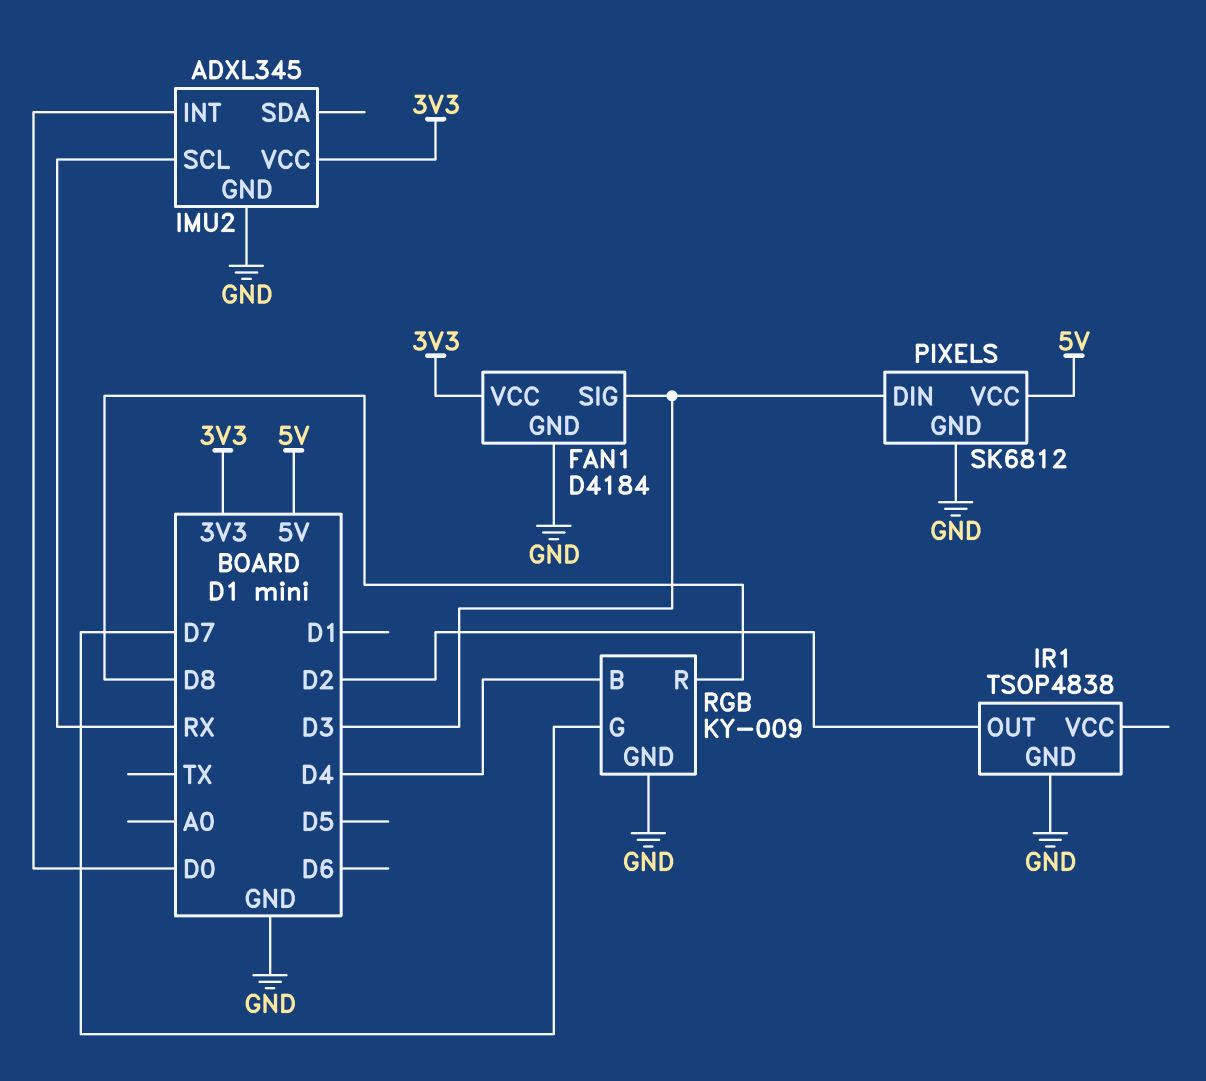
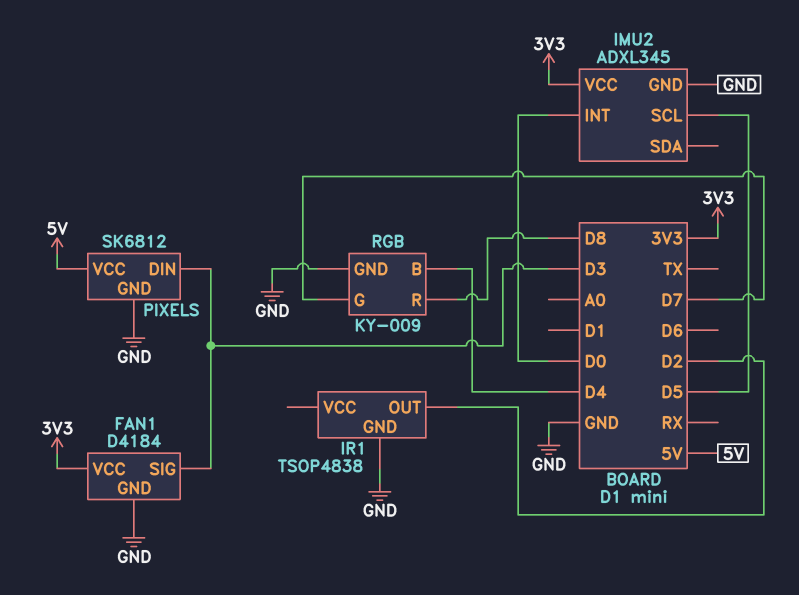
IMU2 pin SCL: RX -> D5

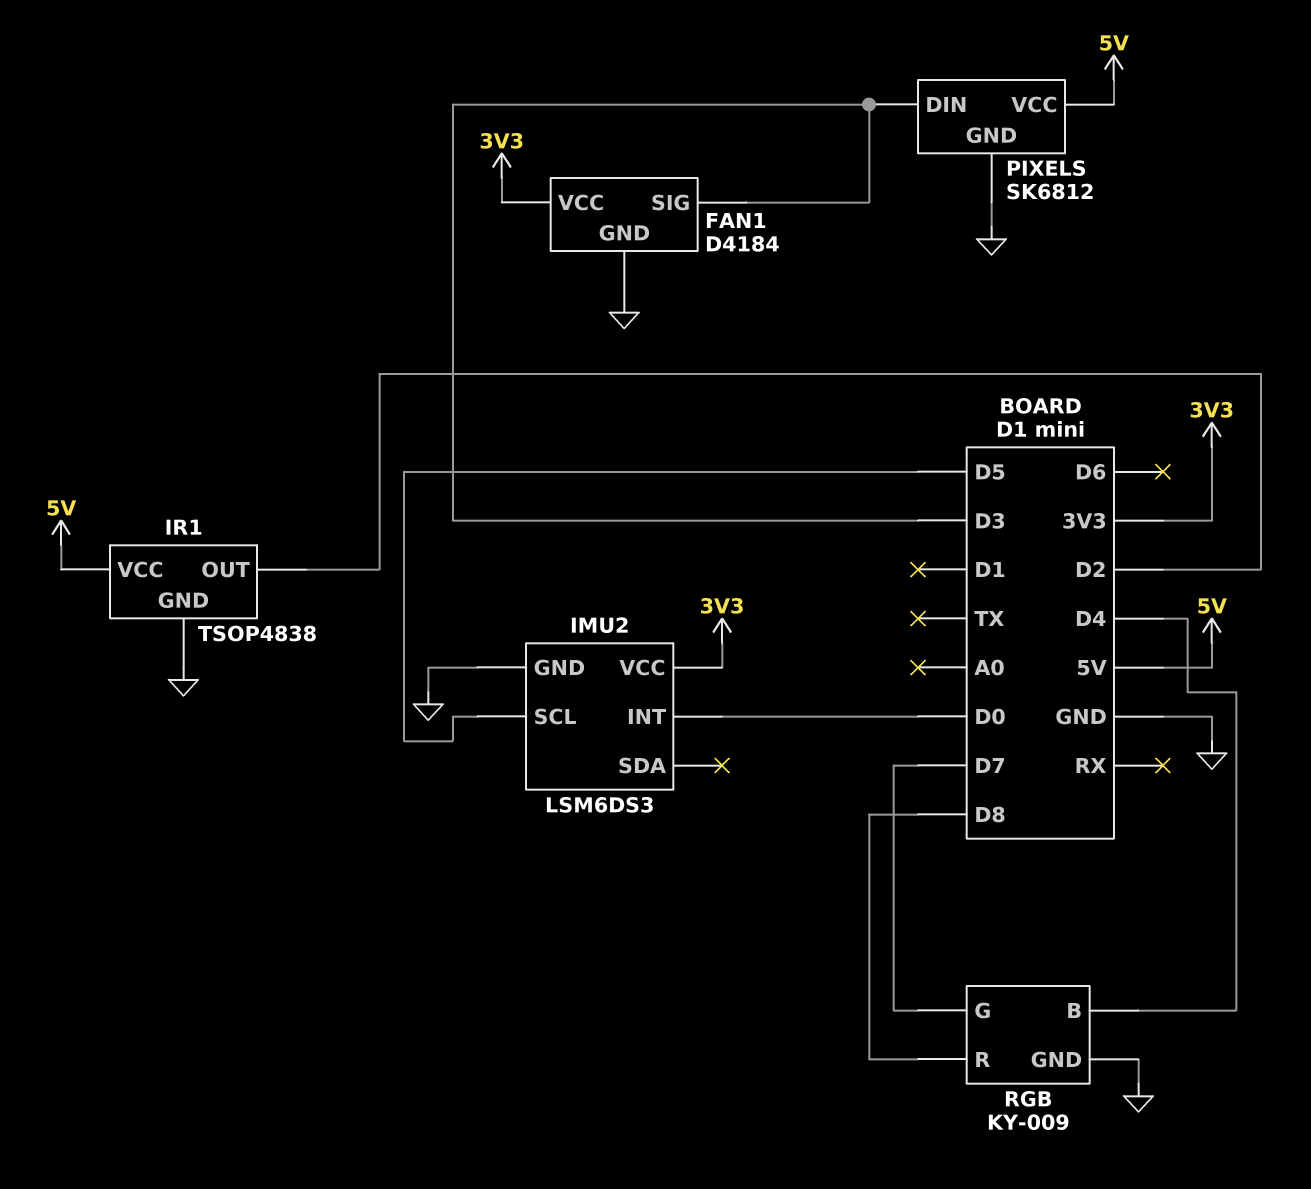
IMU2: ADXL345 -> LSM6DS3
IR1 pin VCC: none -> 5V

